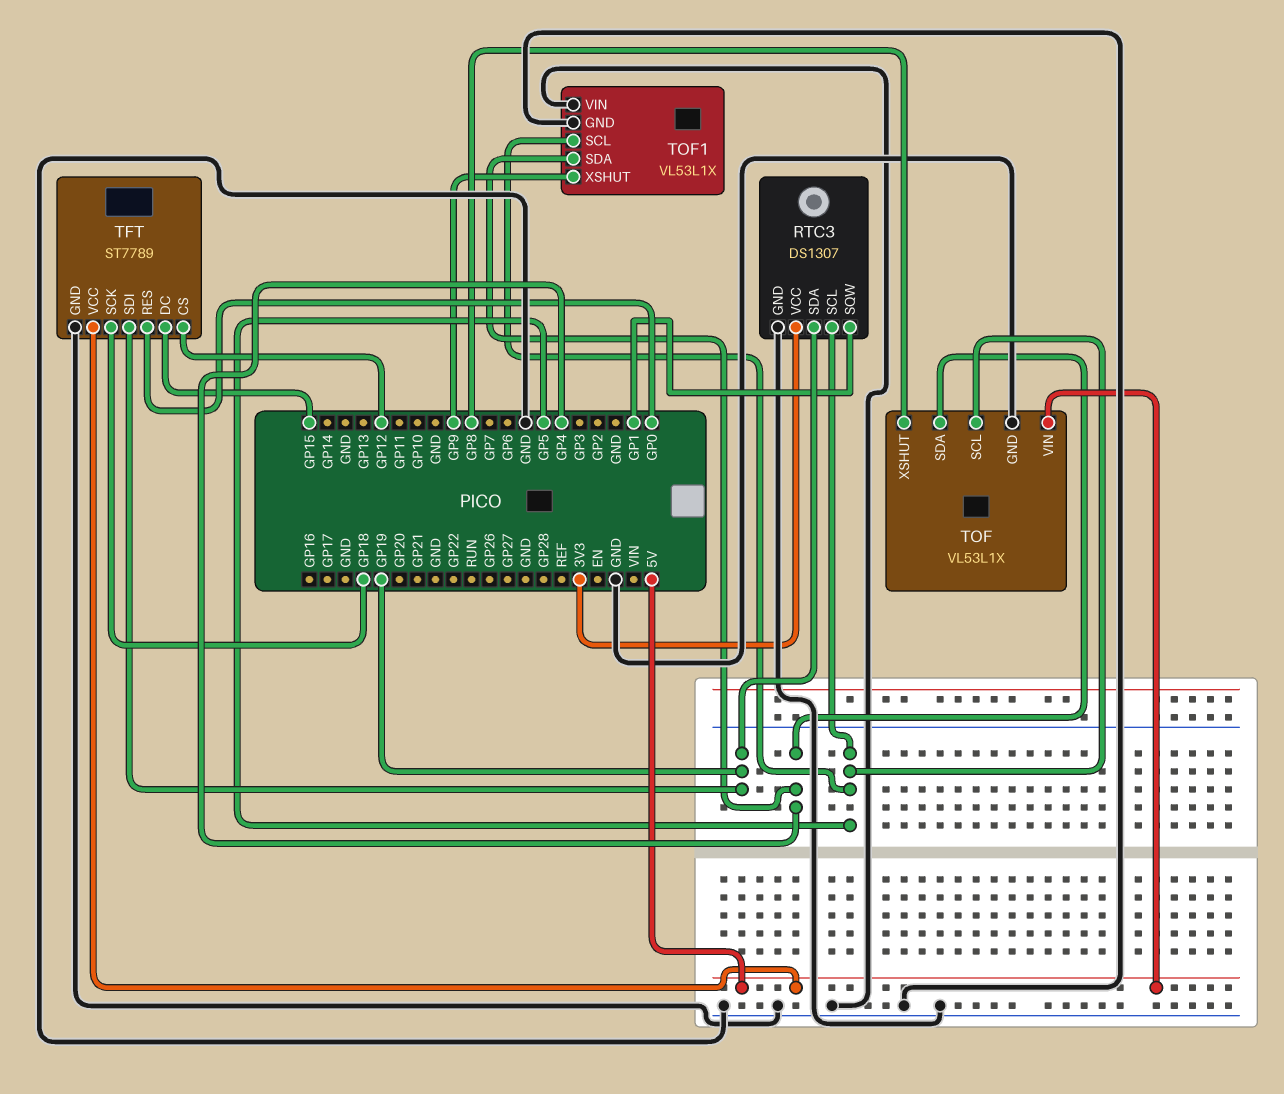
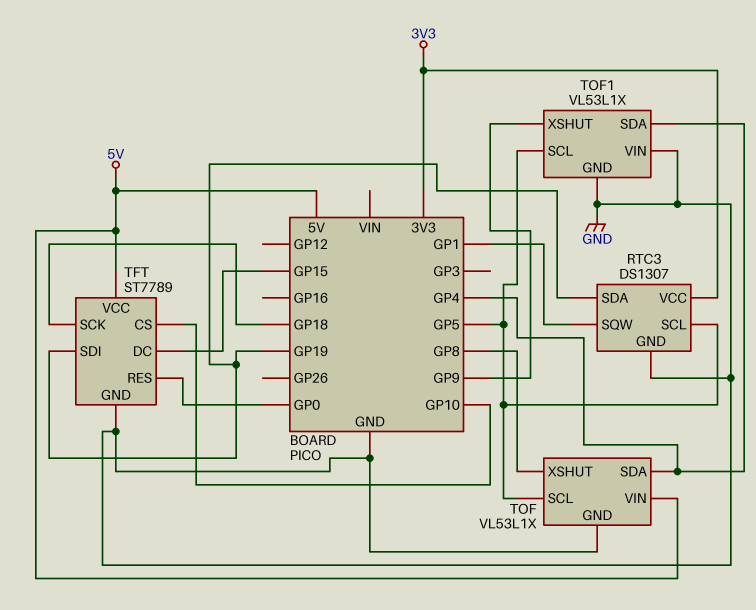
TFT pin CS: GP12 -> GP10

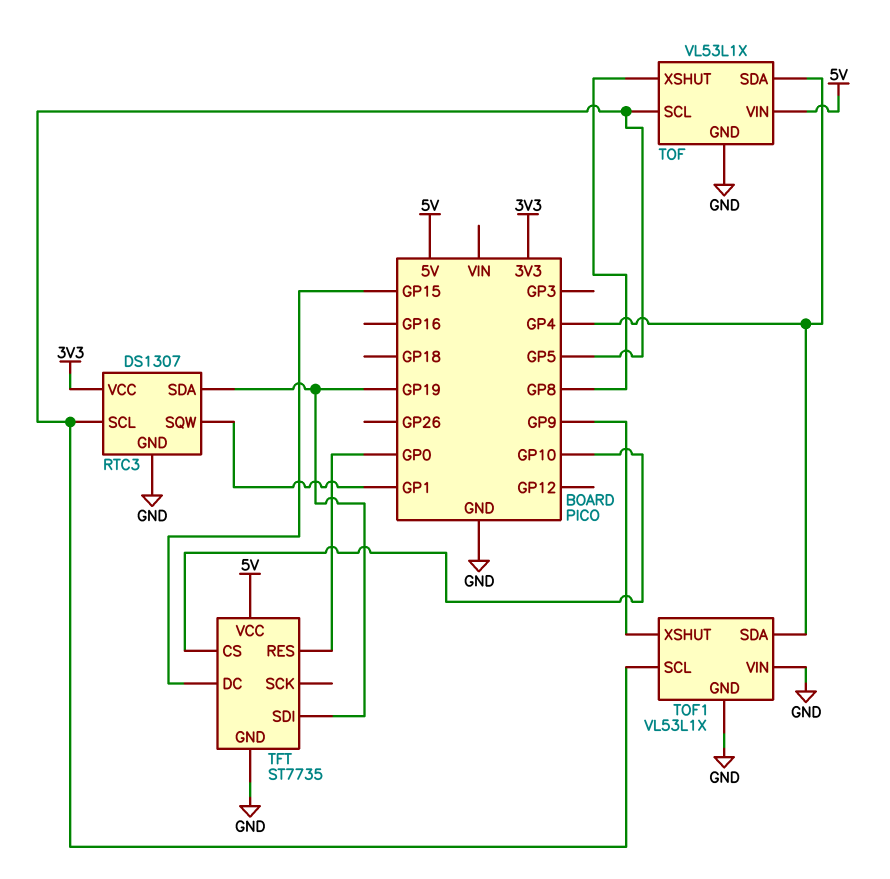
TFT: ST7789 -> ST7735
TFT pin SCK: GP18 -> none

